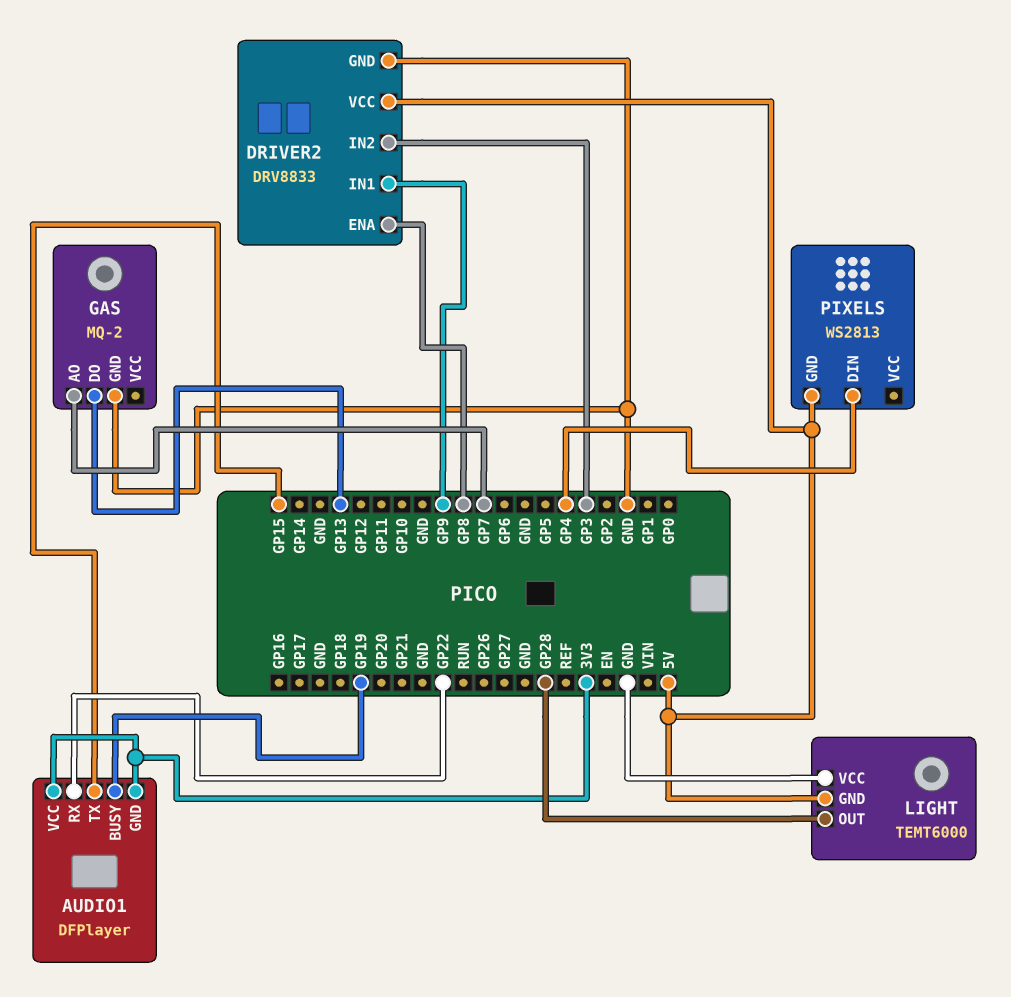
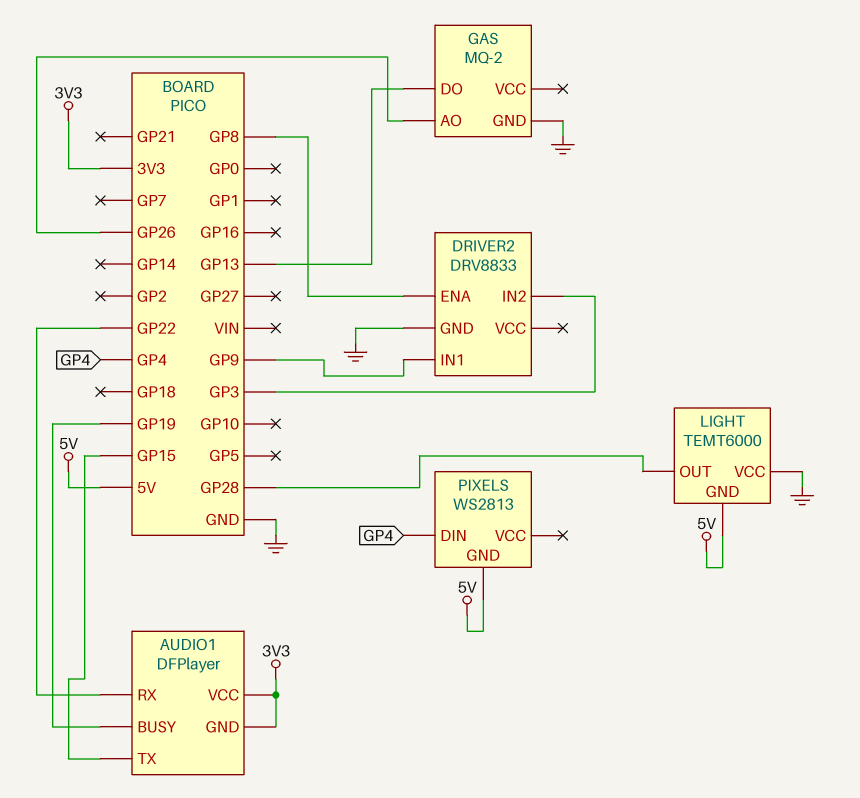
DRIVER2 pin VCC: 5V -> none
GAS pin AO: GP7 -> GP26

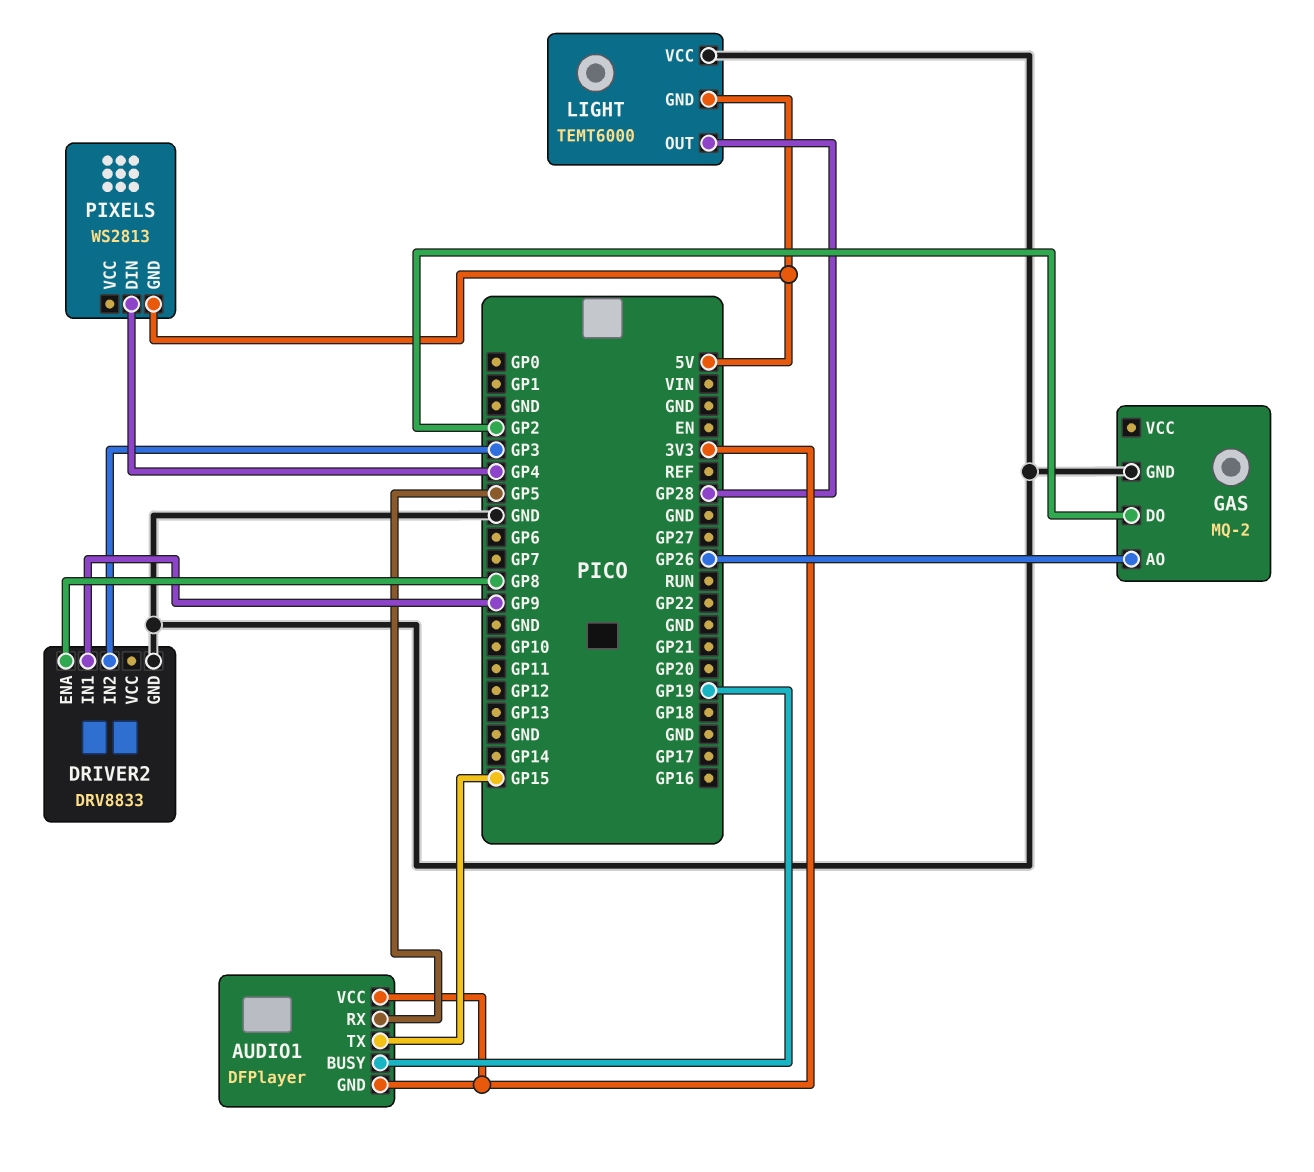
AUDIO1 pin RX: GP22 -> GP5
GAS pin DO: GP13 -> GP2

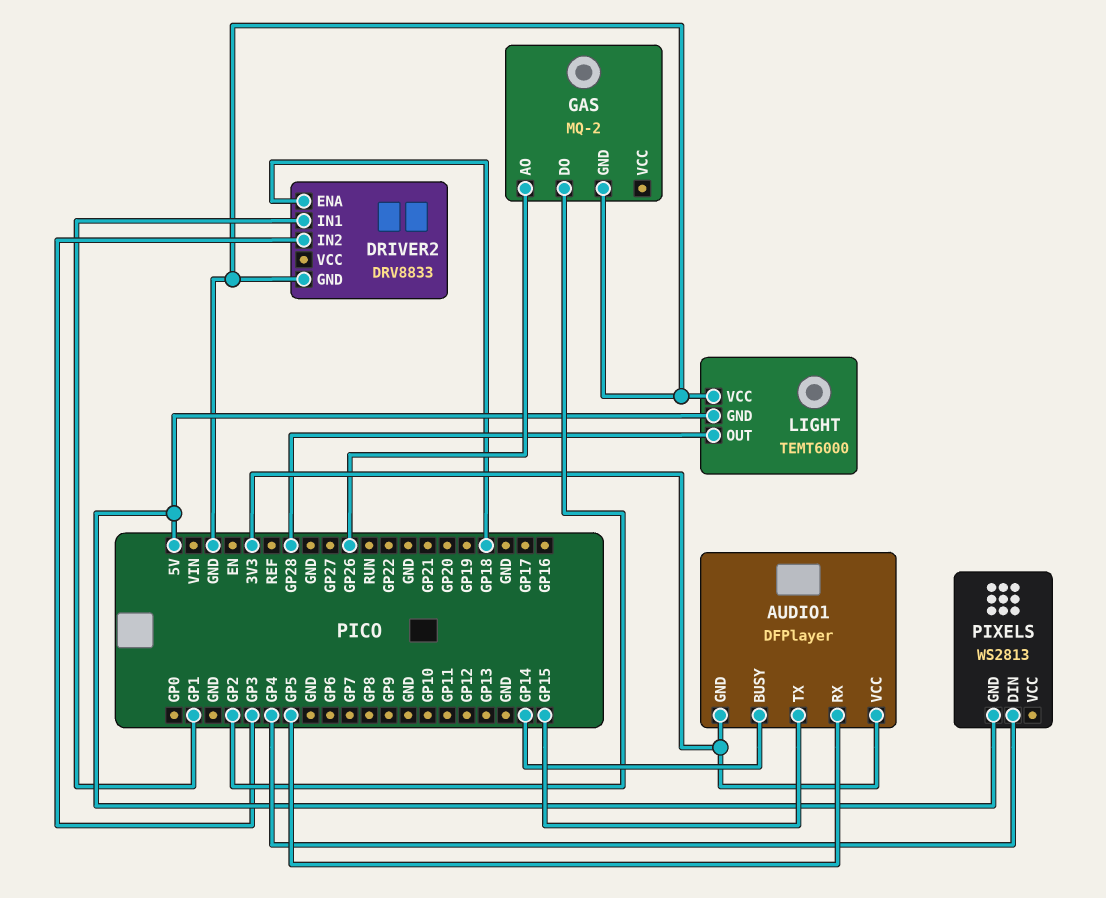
AUDIO1 pin BUSY: GP19 -> GP14
DRIVER2 pin ENA: GP8 -> GP18
DRIVER2 pin IN1: GP9 -> GP1

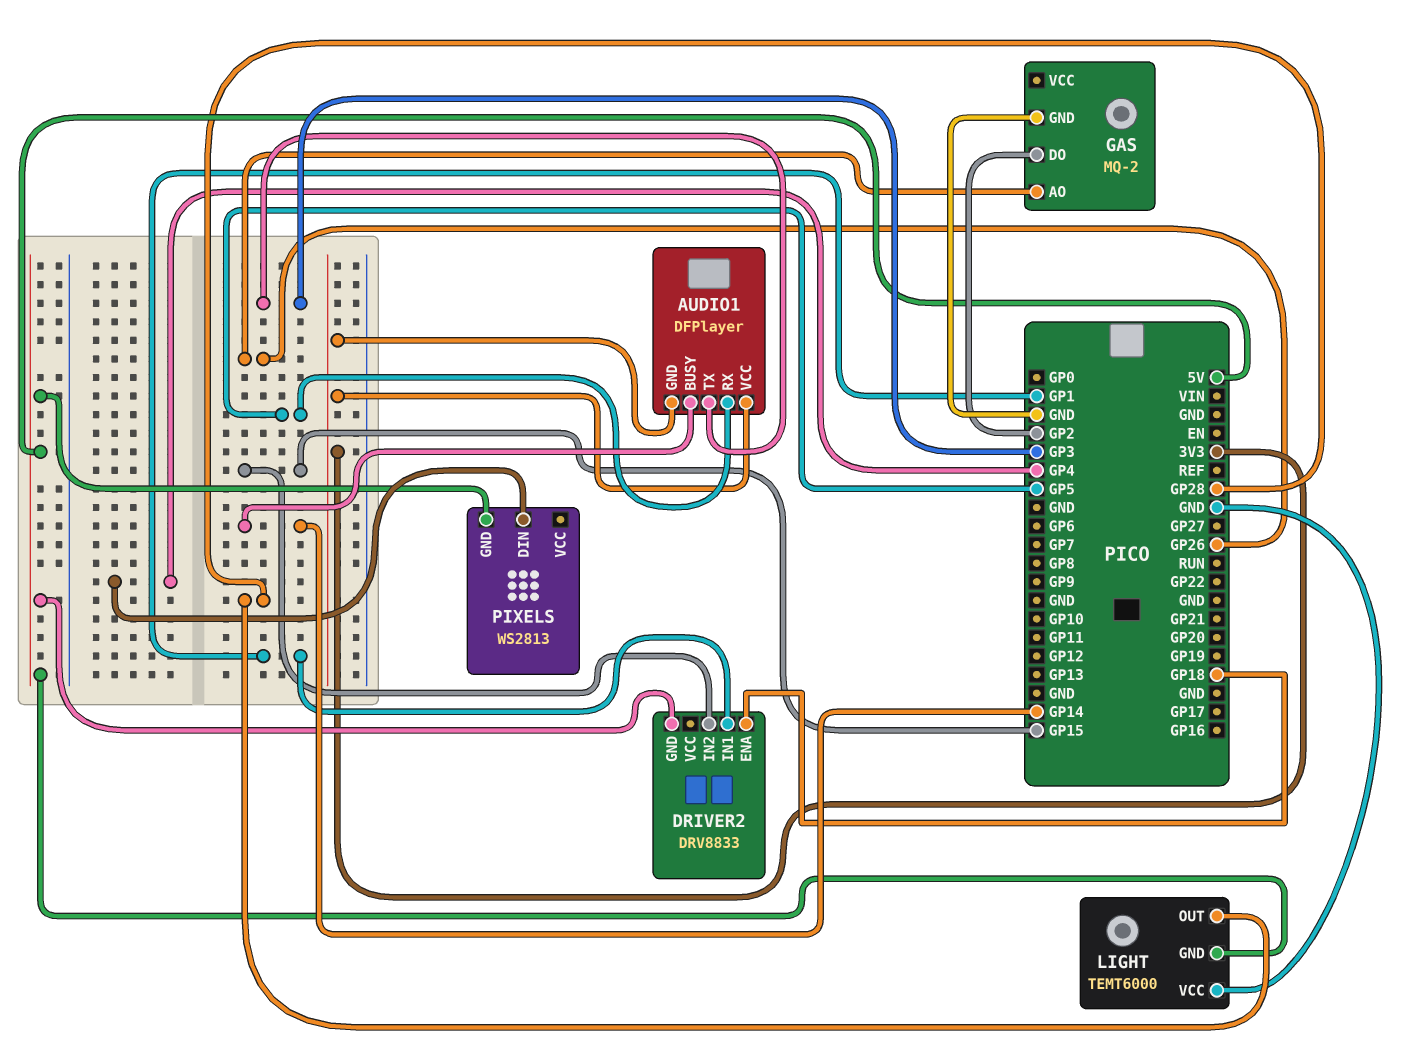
AUDIO1 pin TX: GP15 -> GP3
DRIVER2 pin GND: GND -> 5V
DRIVER2 pin IN2: GP3 -> GP15

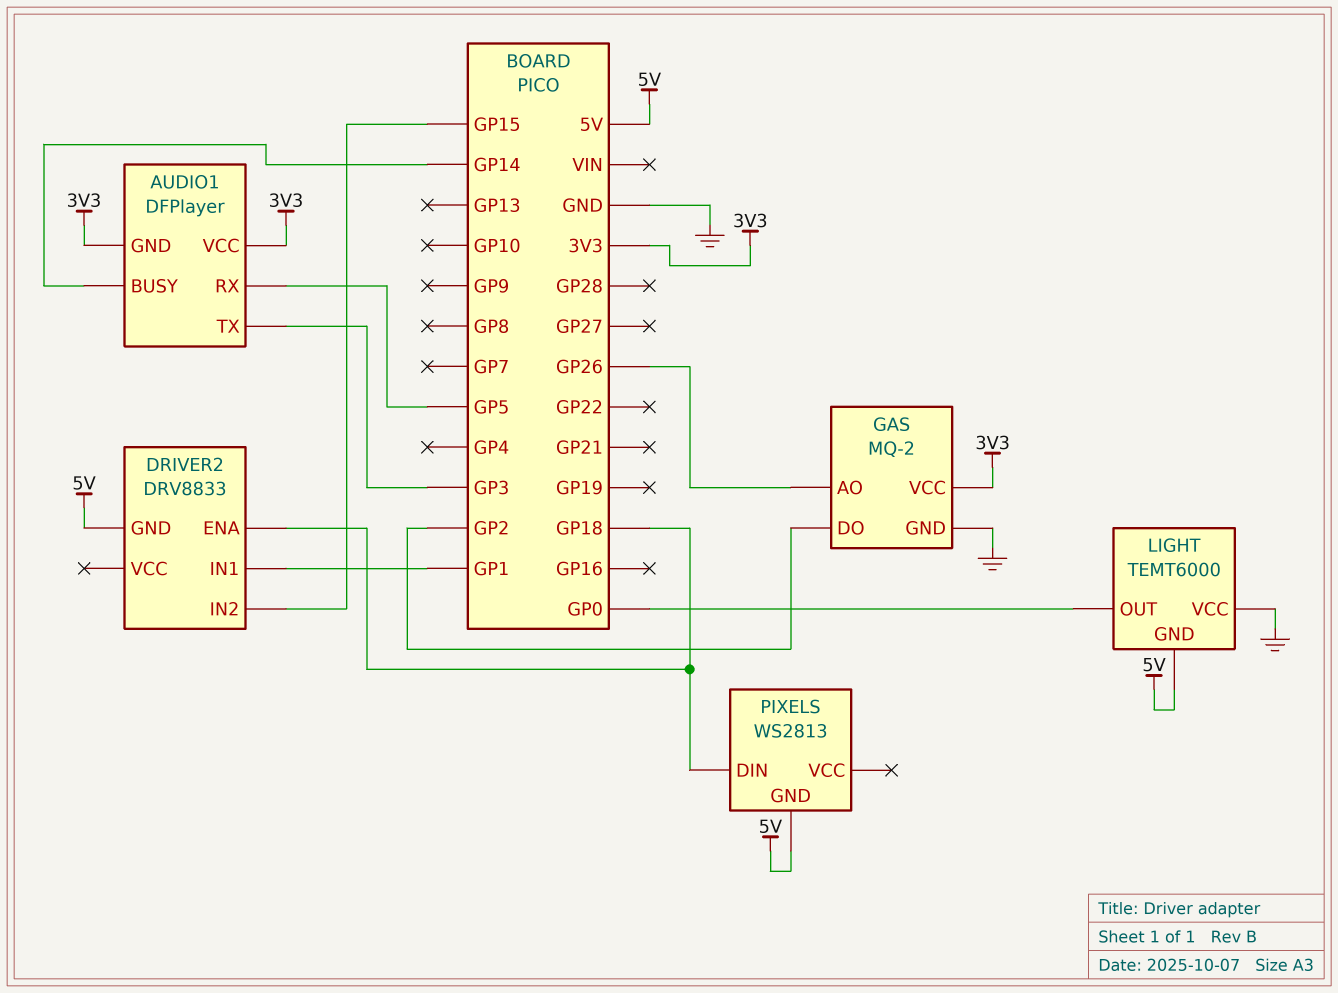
GAS pin VCC: none -> 3V3
LIGHT pin OUT: GP28 -> GP0
PIXELS pin DIN: GP4 -> GP18

